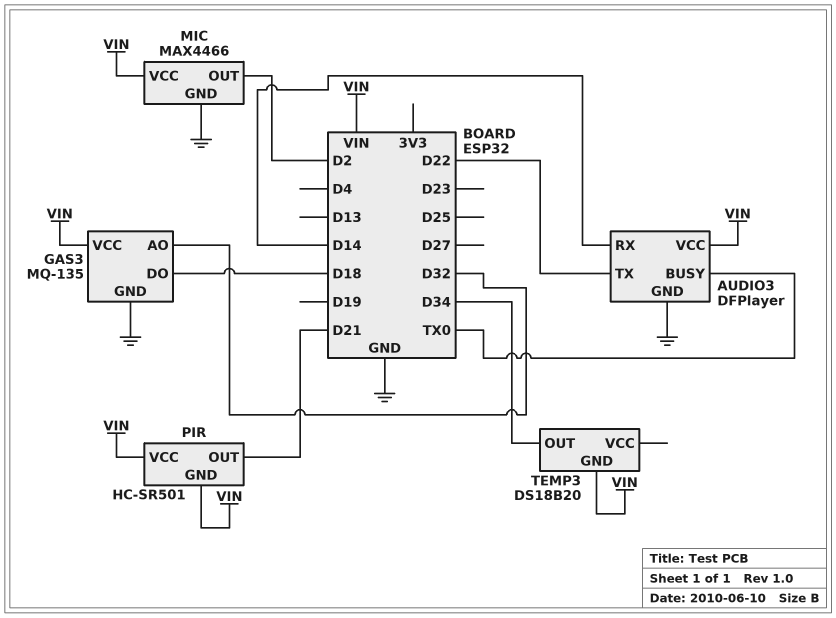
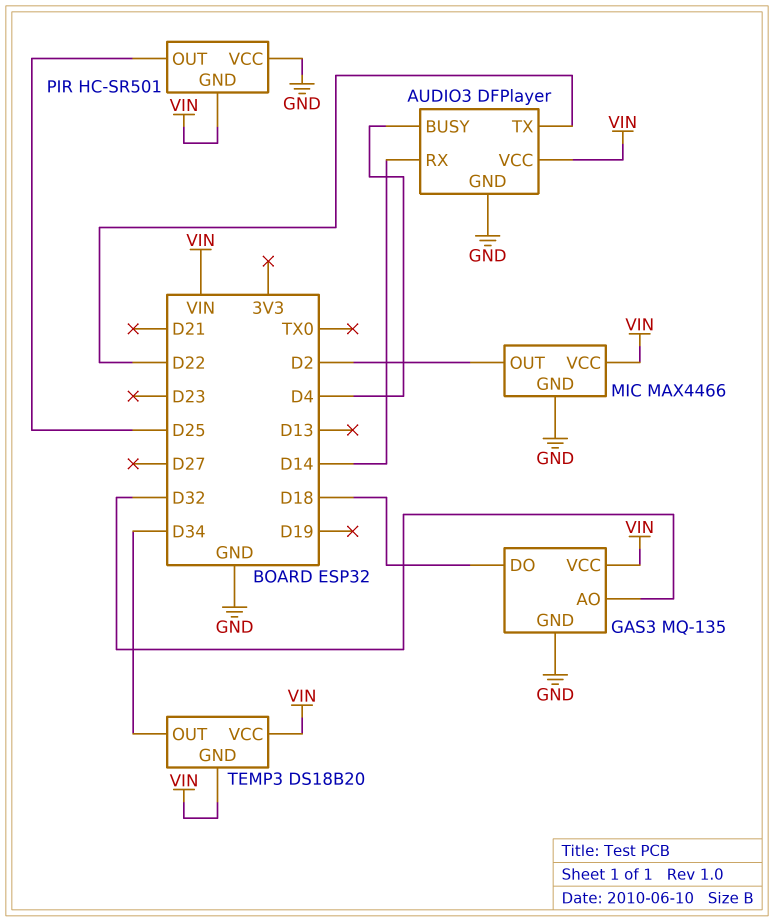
AUDIO3 pin BUSY: TX0 -> D4
PIR pin OUT: D21 -> D25
PIR pin VCC: VIN -> GND
TEMP3 pin VCC: none -> VIN

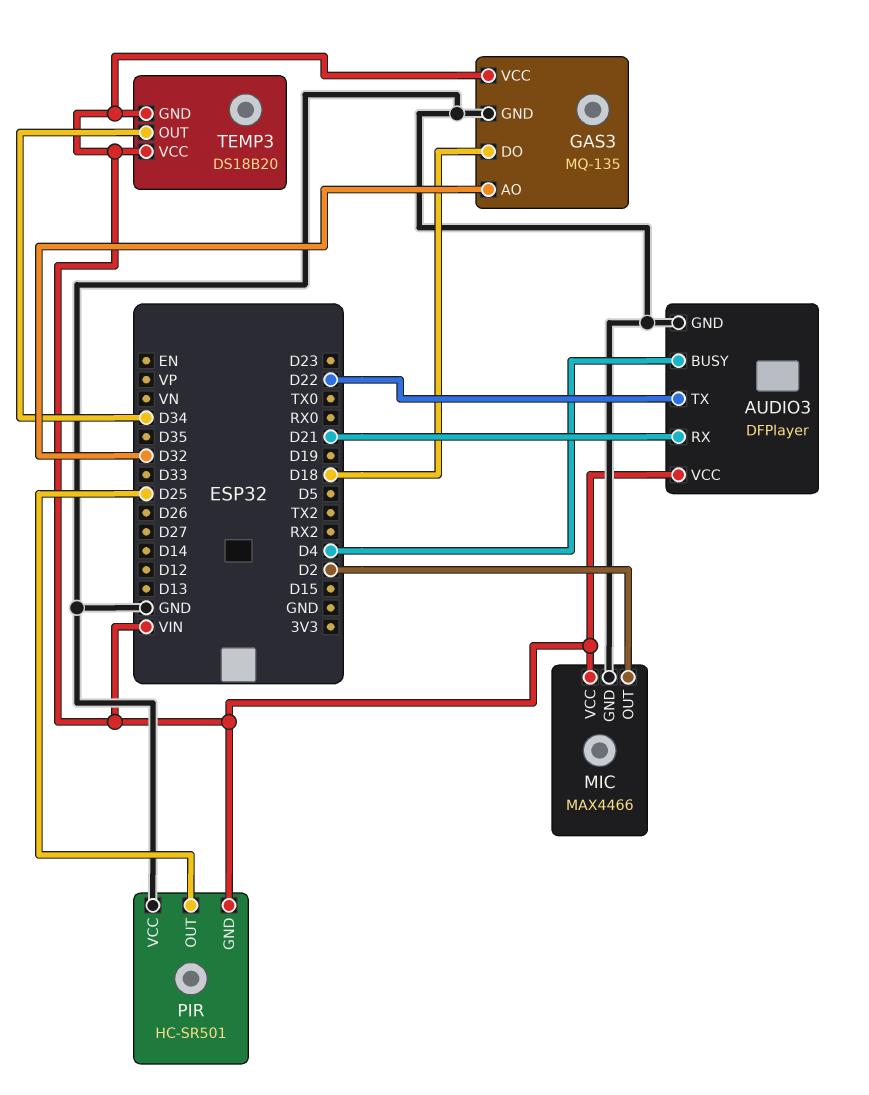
AUDIO3 pin RX: D14 -> D21

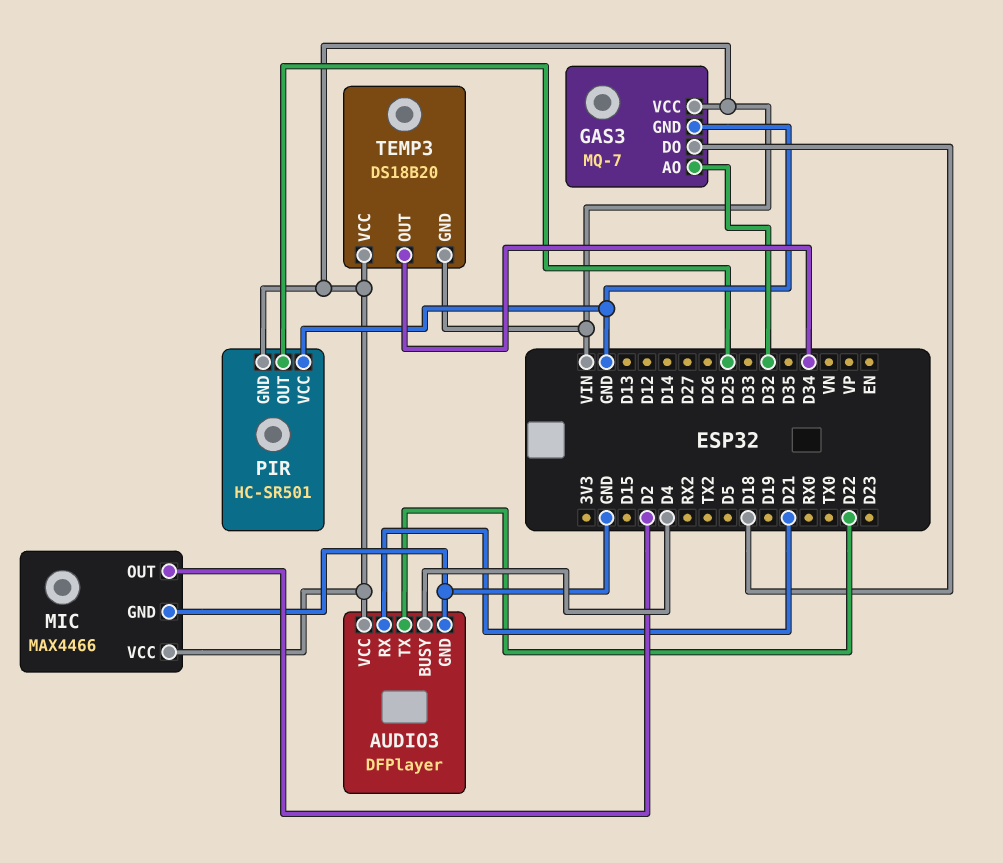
GAS3: MQ-135 -> MQ-7

